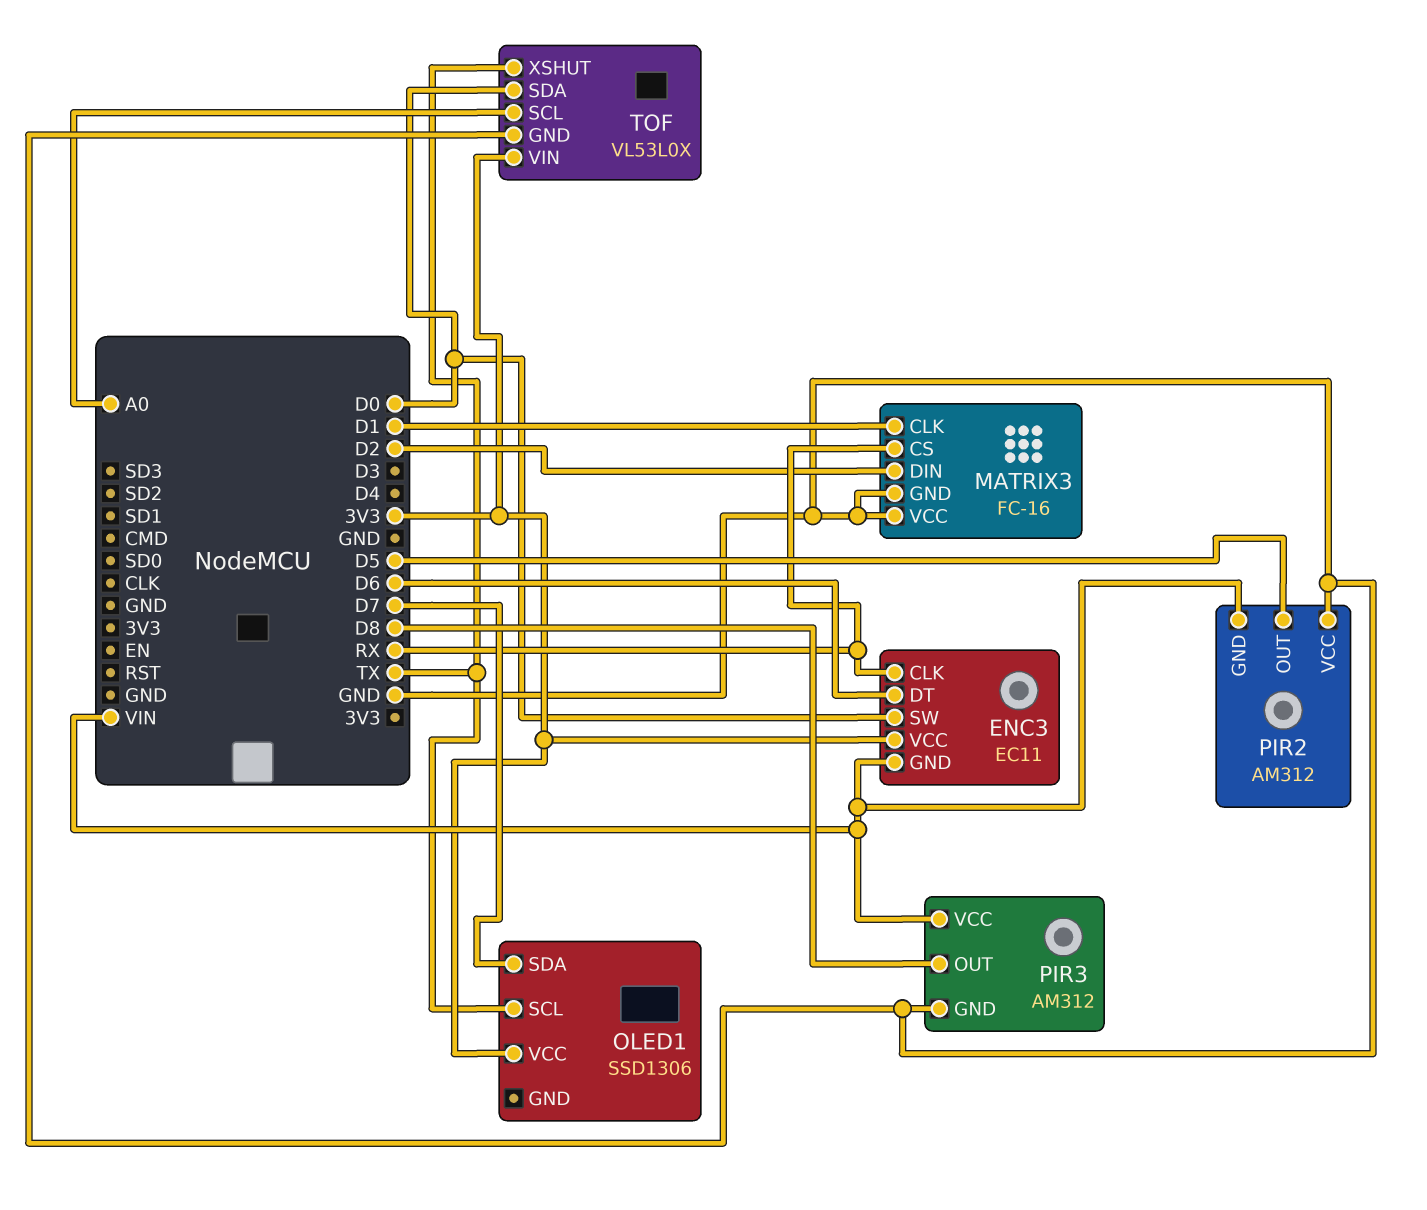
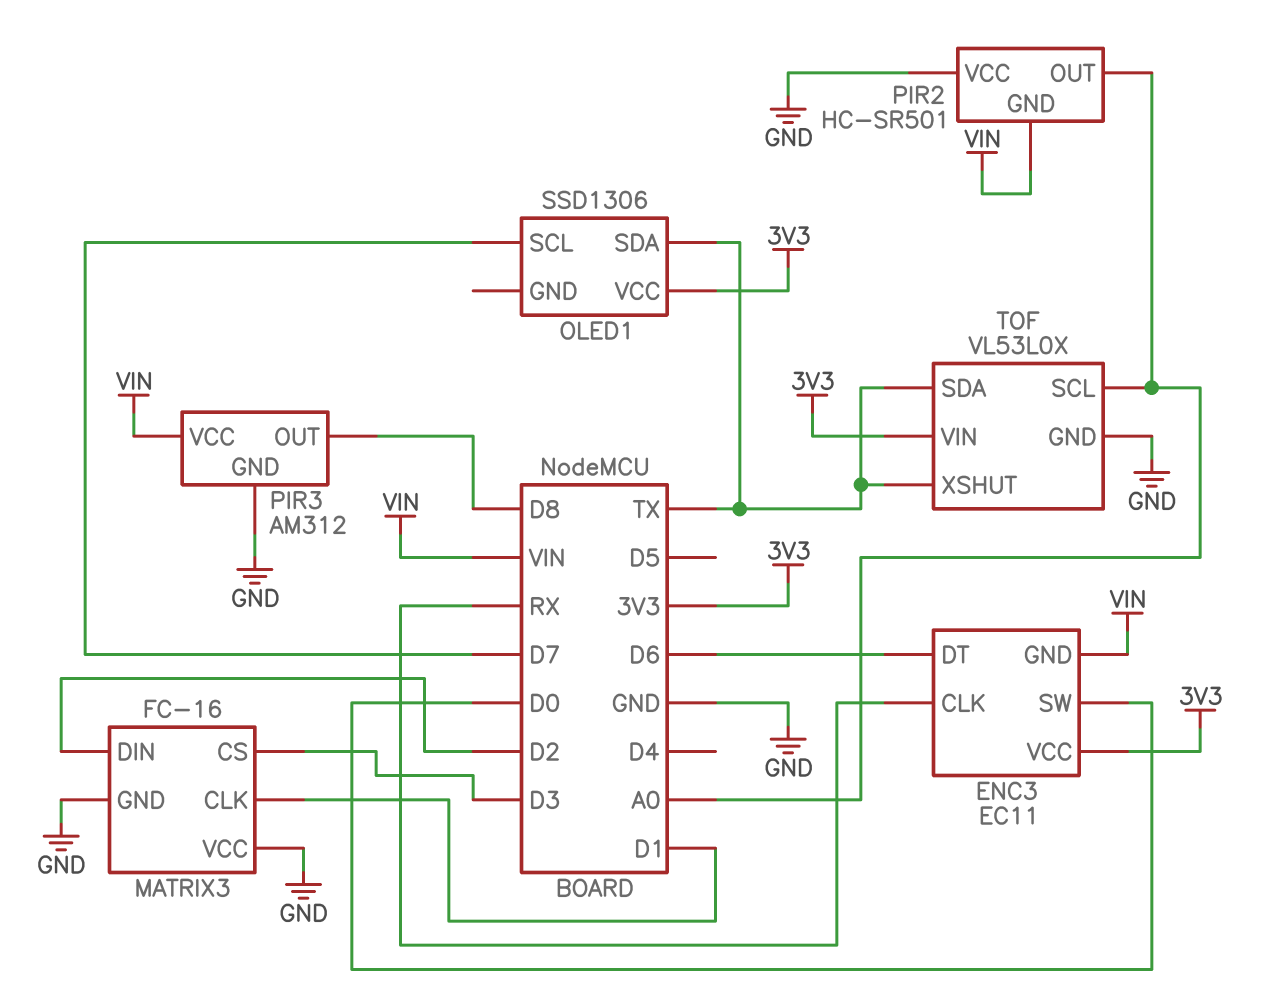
MATRIX3 pin CS: RX -> D3
OLED1 pin SCL: TX -> D7
OLED1 pin SDA: D7 -> TX
PIR2: AM312 -> HC-SR501
PIR2 pin OUT: D5 -> A0
TOF pin SDA: D0 -> TX

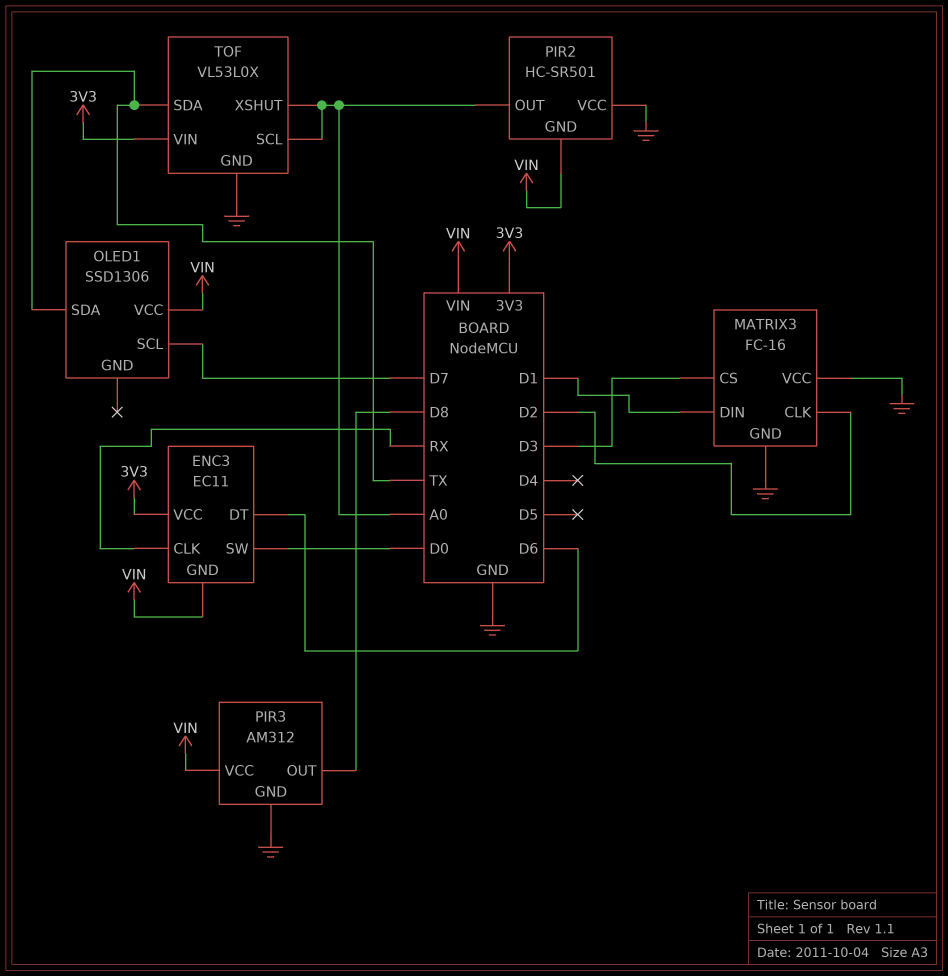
MATRIX3 pin CLK: D1 -> D2
MATRIX3 pin DIN: D2 -> D1
OLED1 pin VCC: 3V3 -> VIN
TOF pin XSHUT: TX -> A0

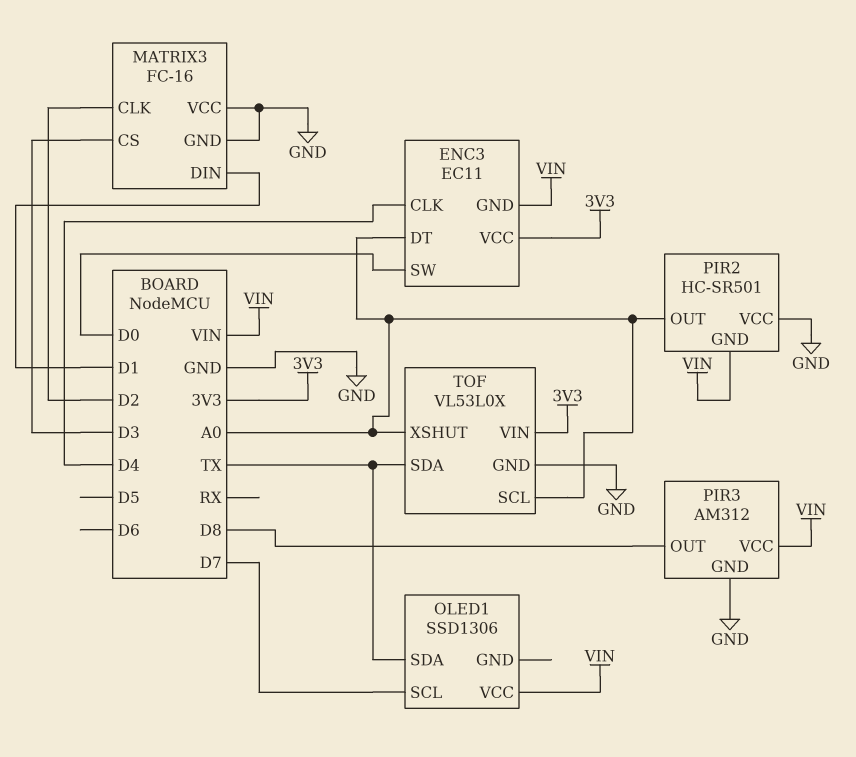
ENC3 pin CLK: RX -> D4
ENC3 pin DT: D6 -> A0

